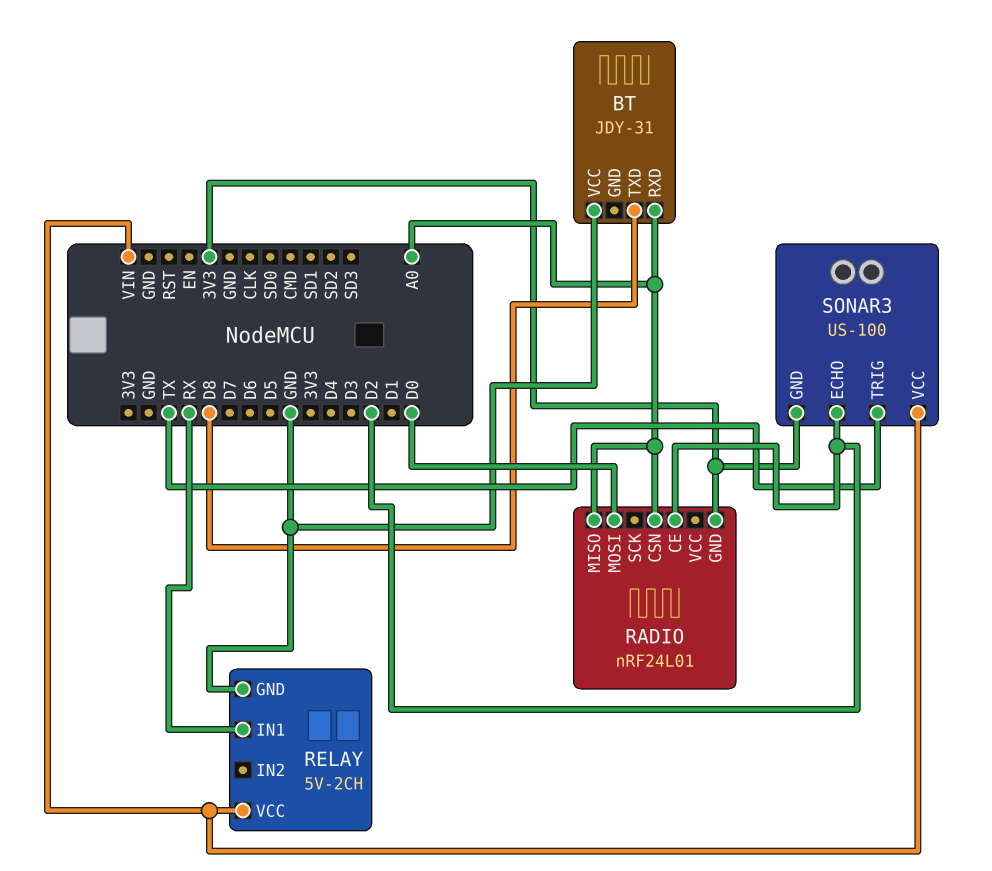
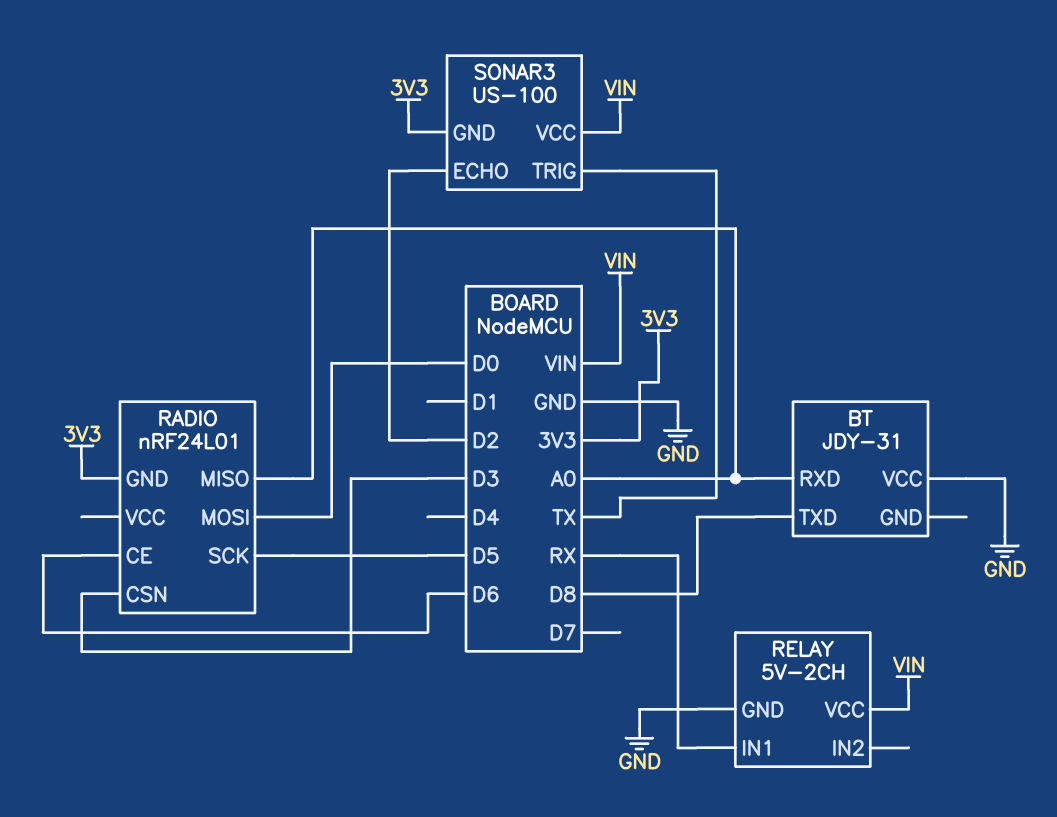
RADIO pin CE: D2 -> D6
RADIO pin CSN: A0 -> D3
RADIO pin SCK: none -> D5

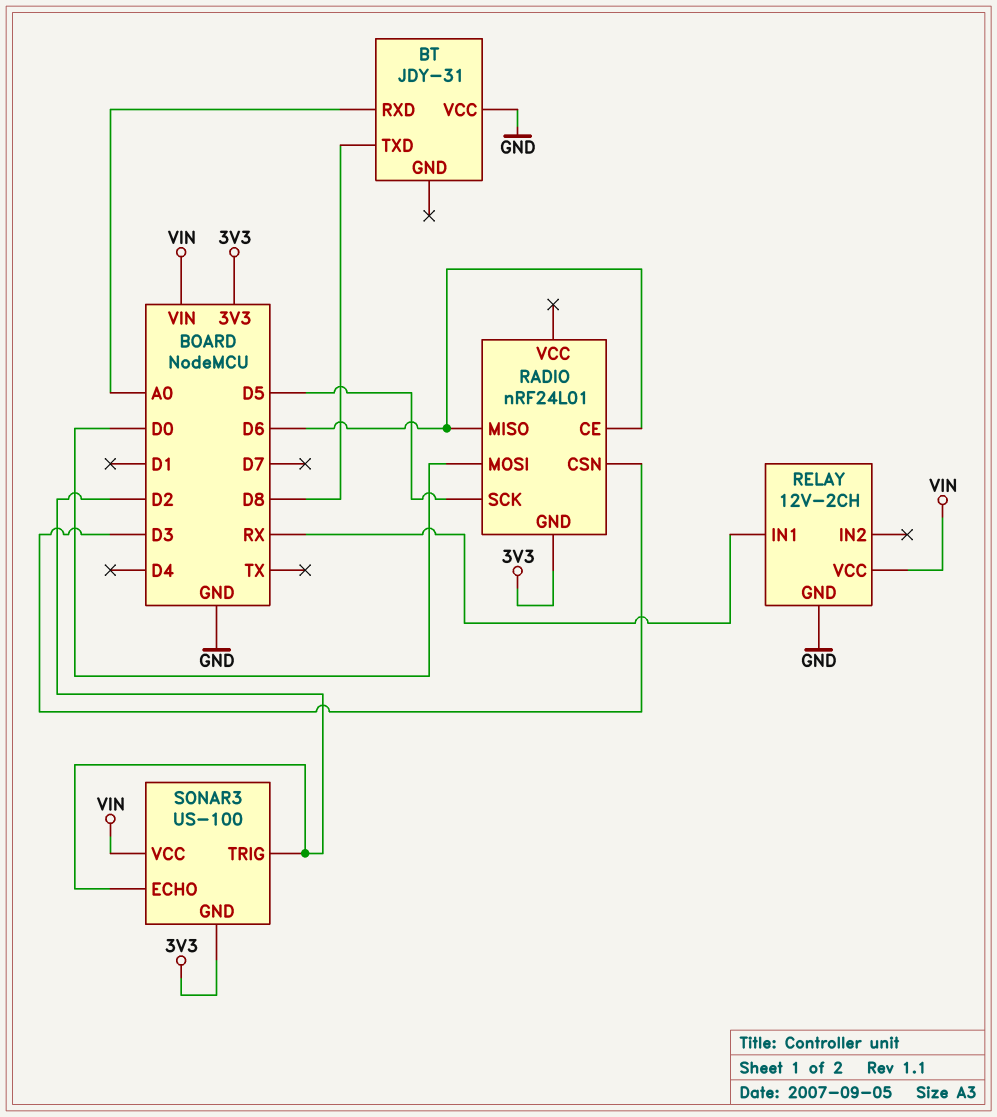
RADIO pin MISO: A0 -> D6
RELAY: 5V-2CH -> 12V-2CH
SONAR3 pin TRIG: TX -> D2

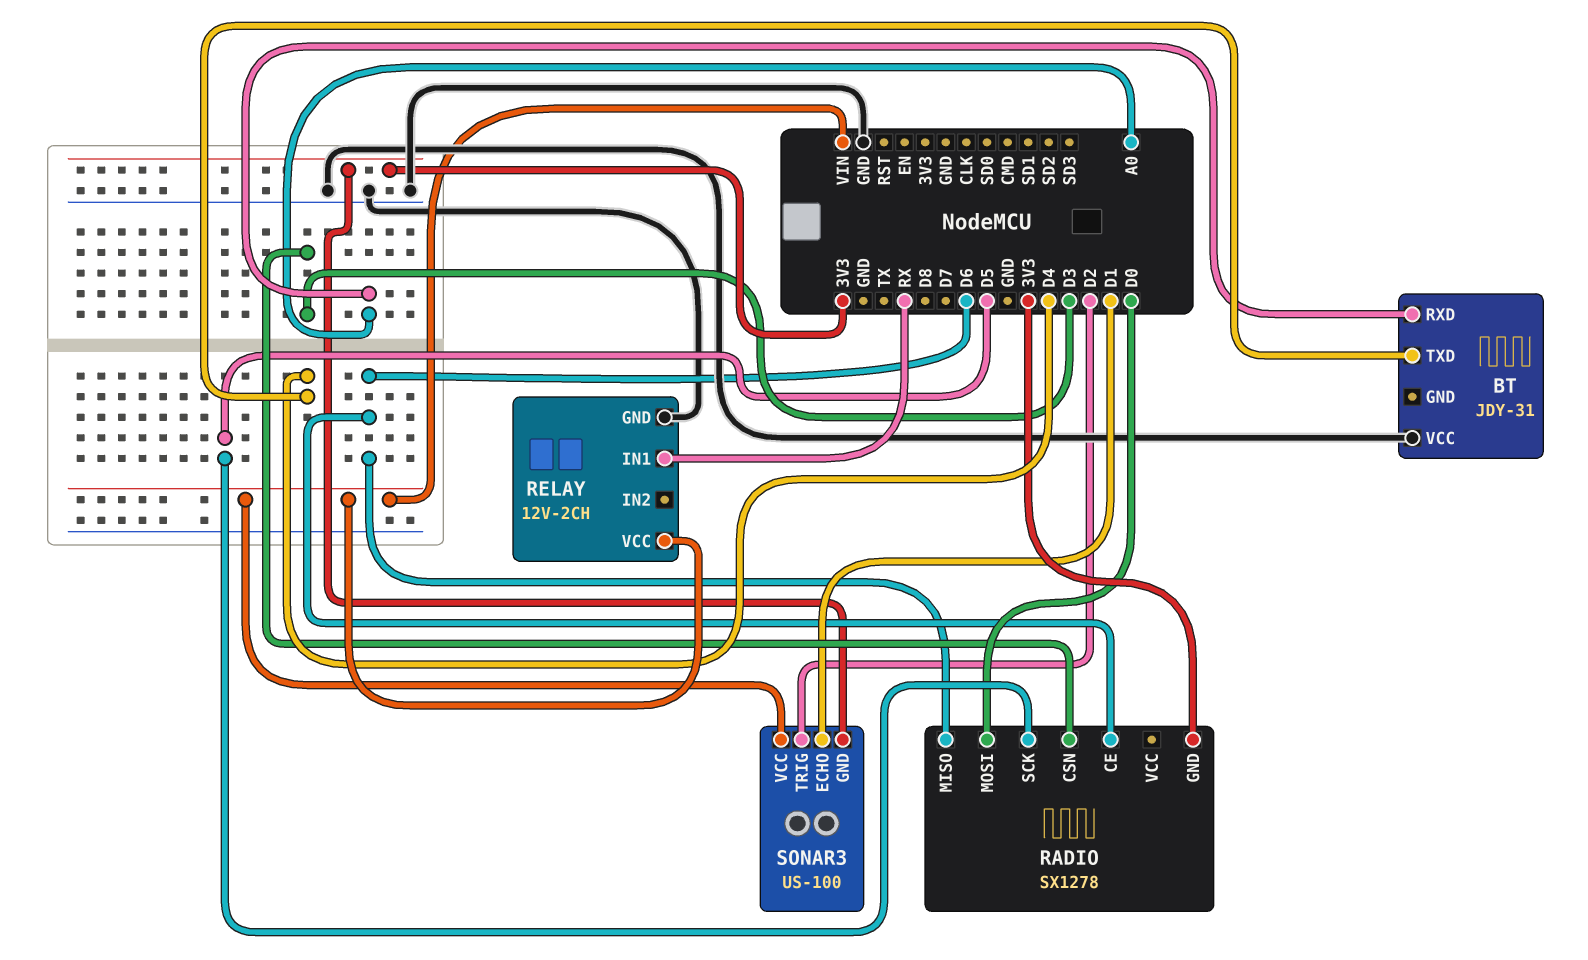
BT pin TXD: D8 -> D4
RADIO: nRF24L01 -> SX1278
SONAR3 pin ECHO: D2 -> D1

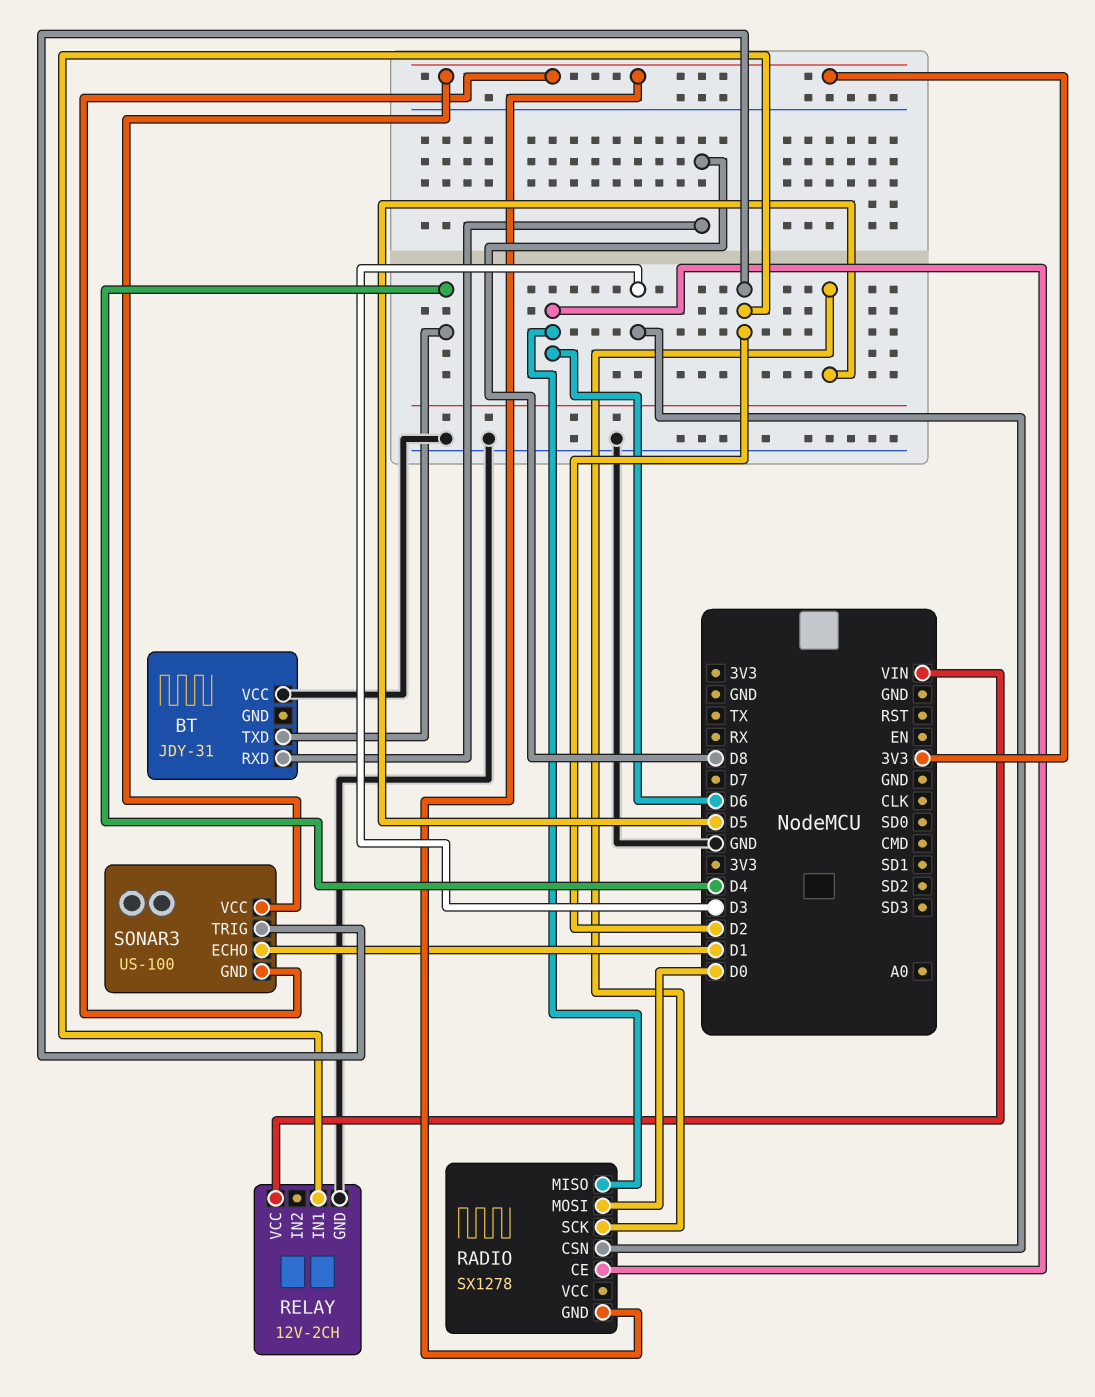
BT pin RXD: A0 -> D8
RELAY pin IN1: RX -> D2
SONAR3 pin VCC: VIN -> 3V3

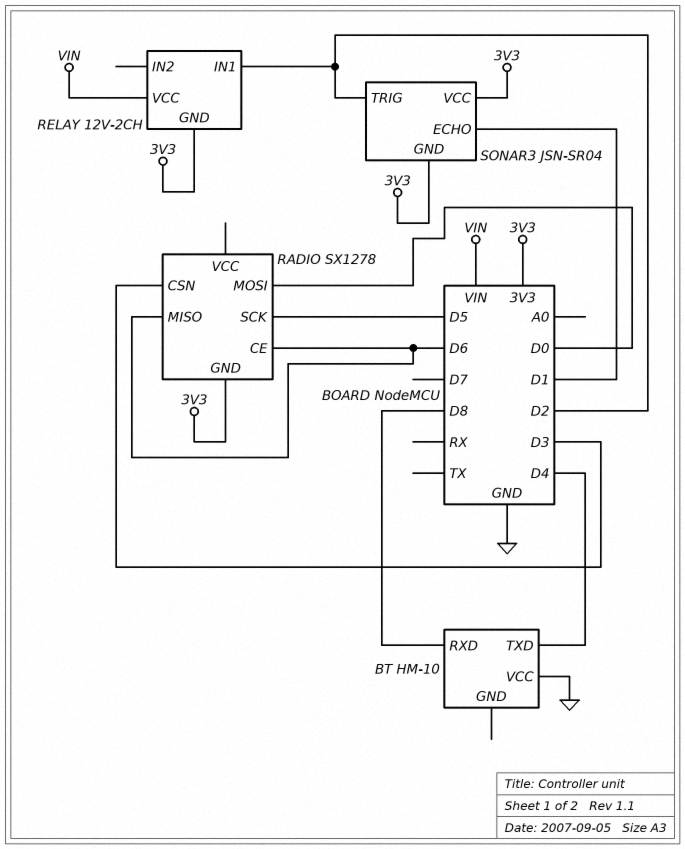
BT: JDY-31 -> HM-10
RELAY pin GND: GND -> 3V3
SONAR3: US-100 -> JSN-SR04

